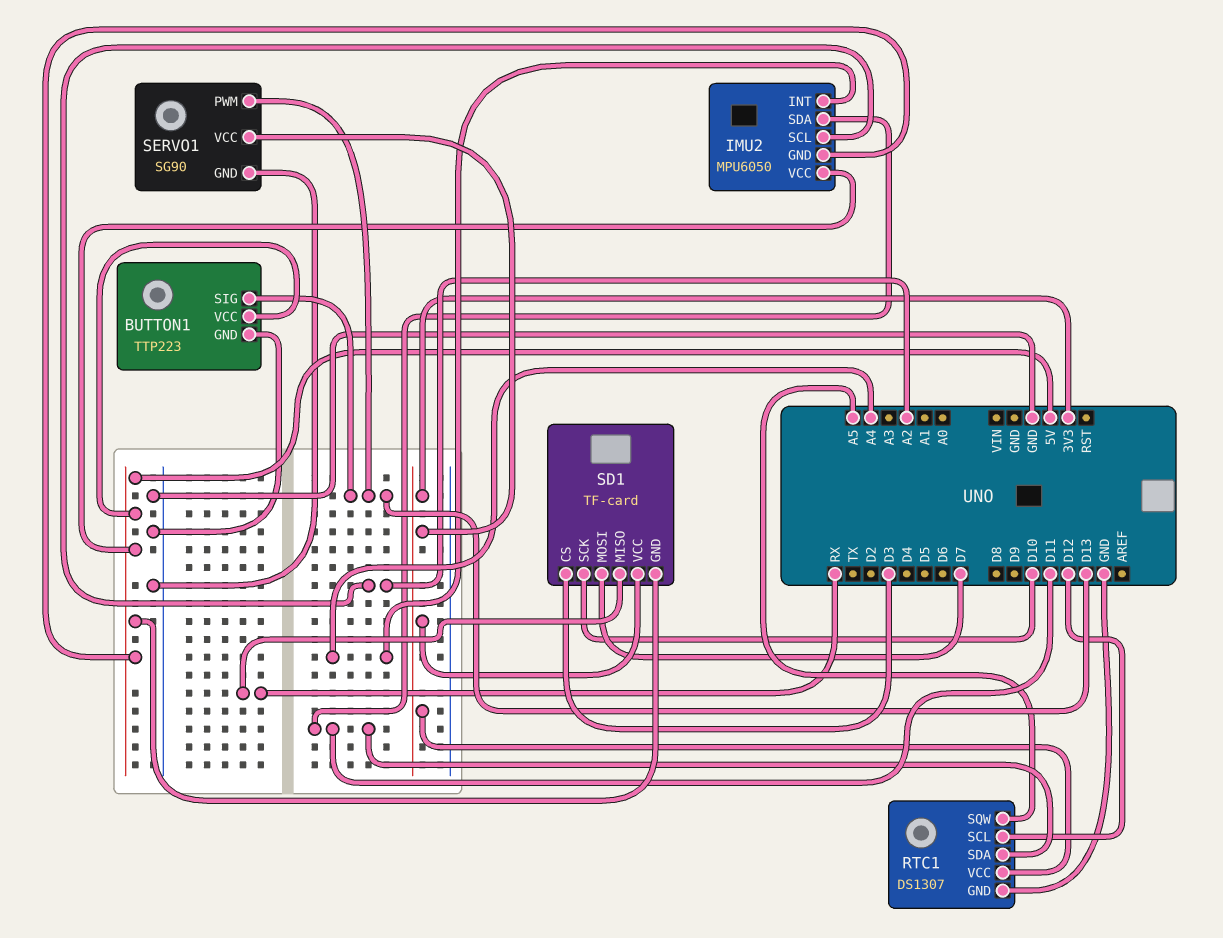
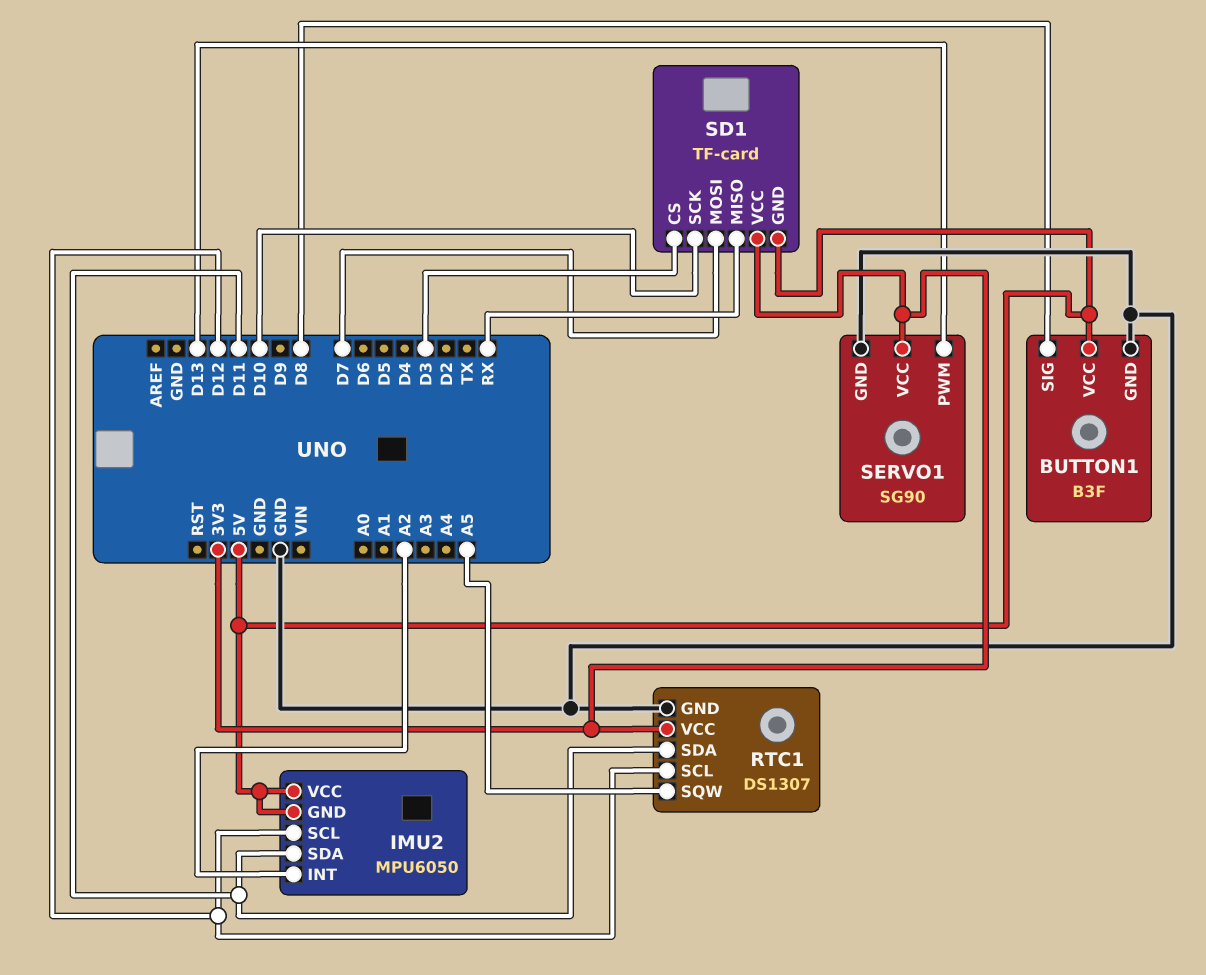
BUTTON1: TTP223 -> B3F
BUTTON1 pin SIG: D13 -> D8
IMU2 pin INT: A4 -> A2
IMU2 pin SCL: A2 -> D12

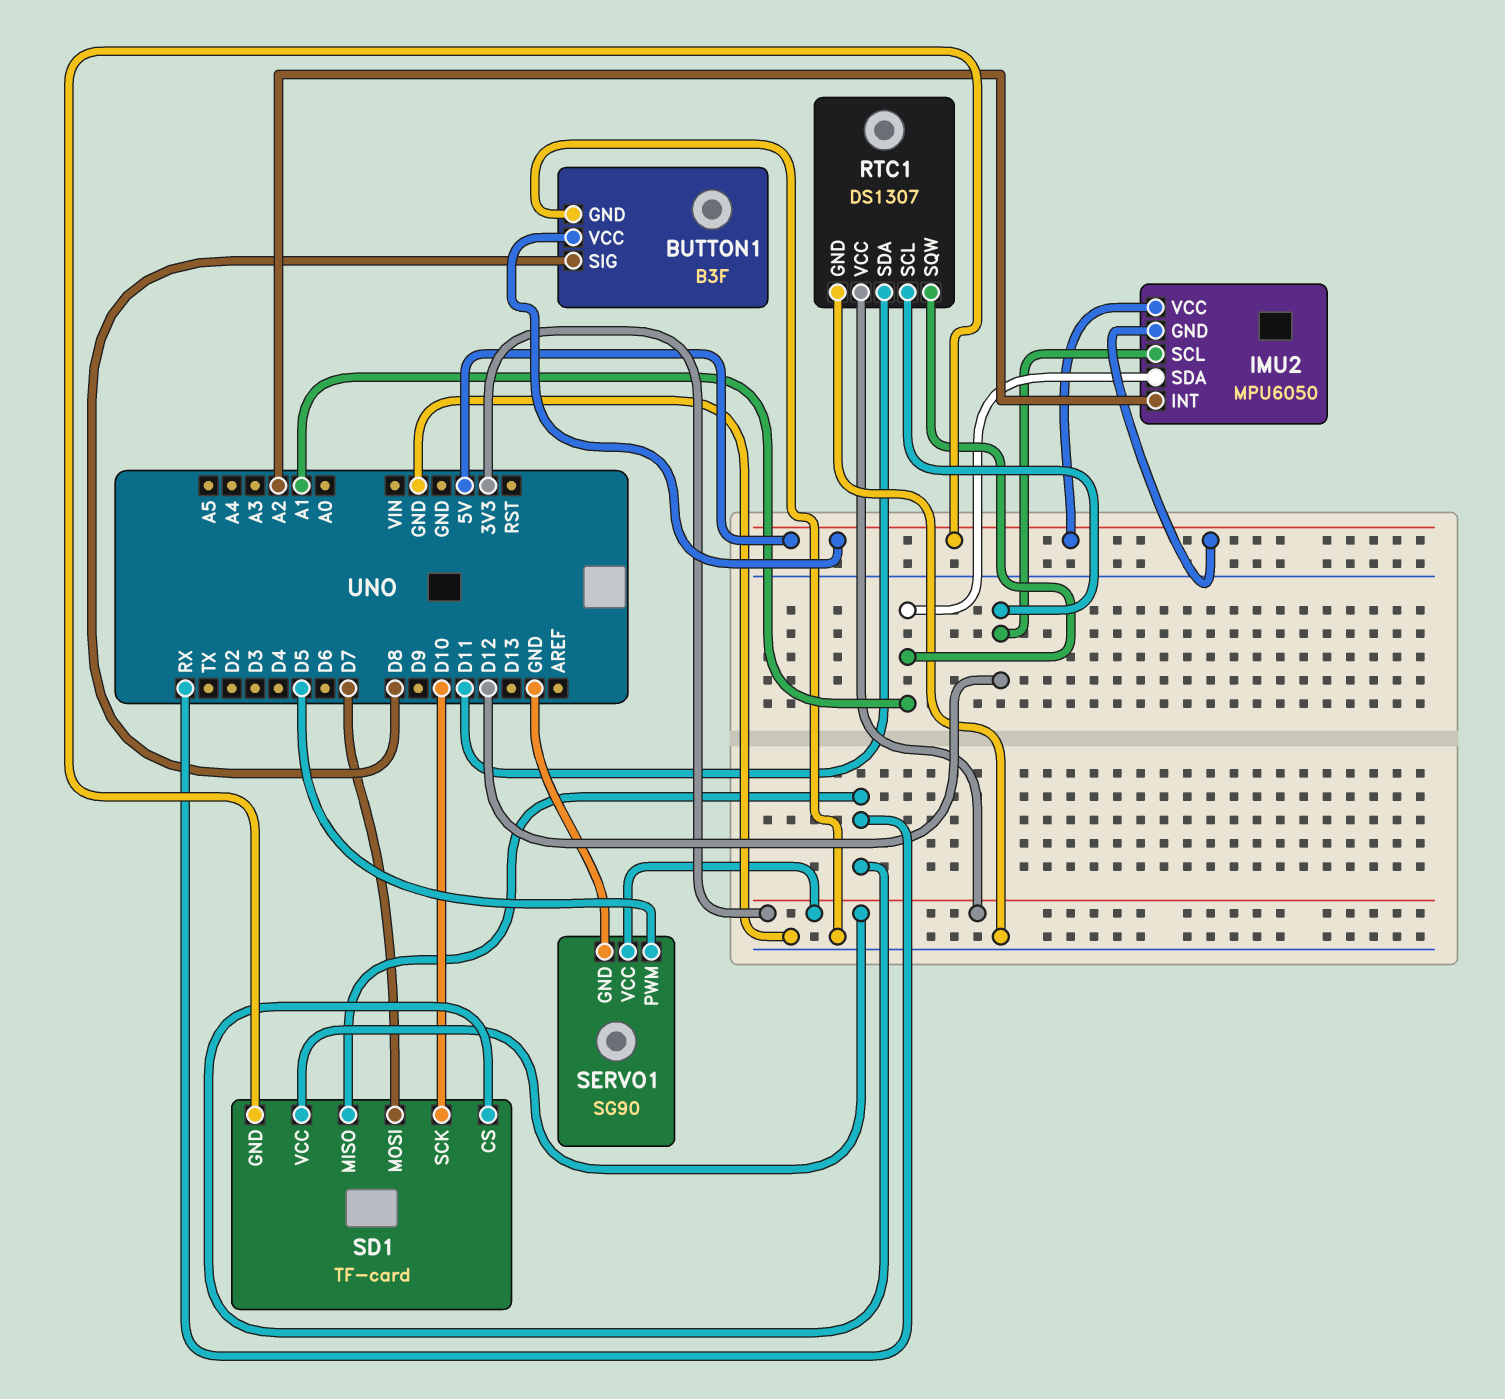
IMU2 pin SDA: D11 -> A1
RTC1 pin SQW: A5 -> A1
SD1 pin CS: D3 -> RX
SERVO1 pin PWM: D13 -> D5

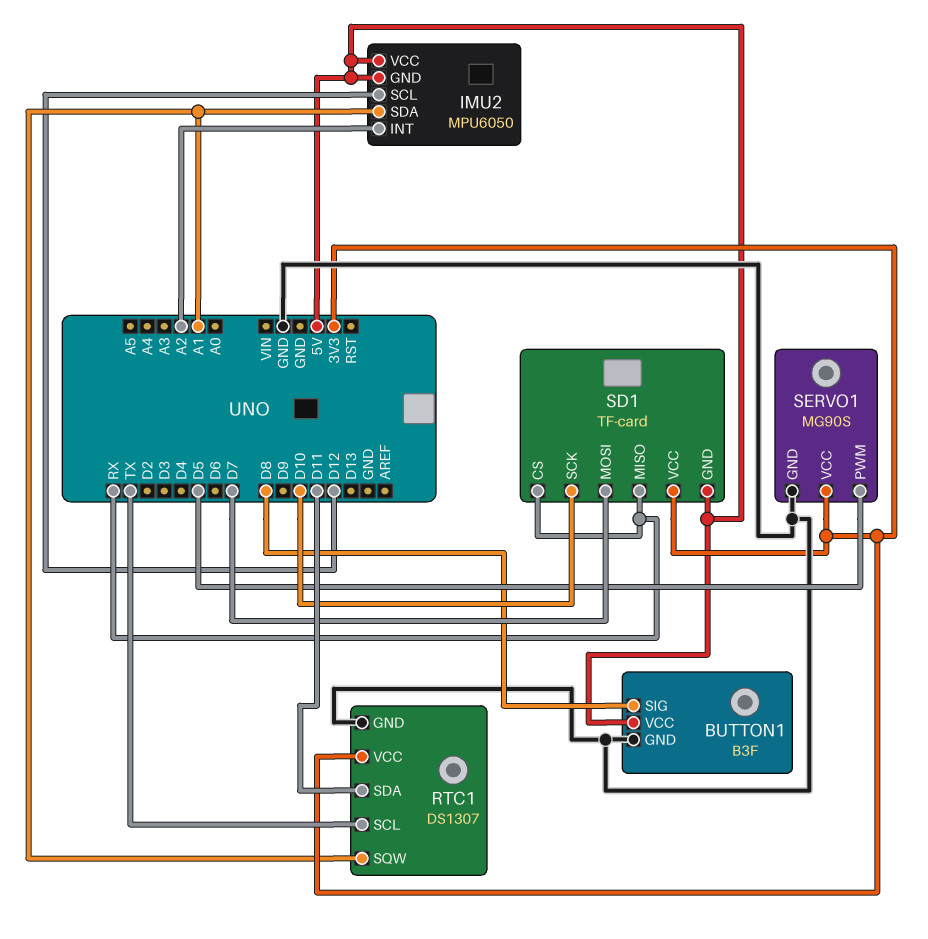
RTC1 pin SCL: D12 -> TX
SERVO1: SG90 -> MG90S

